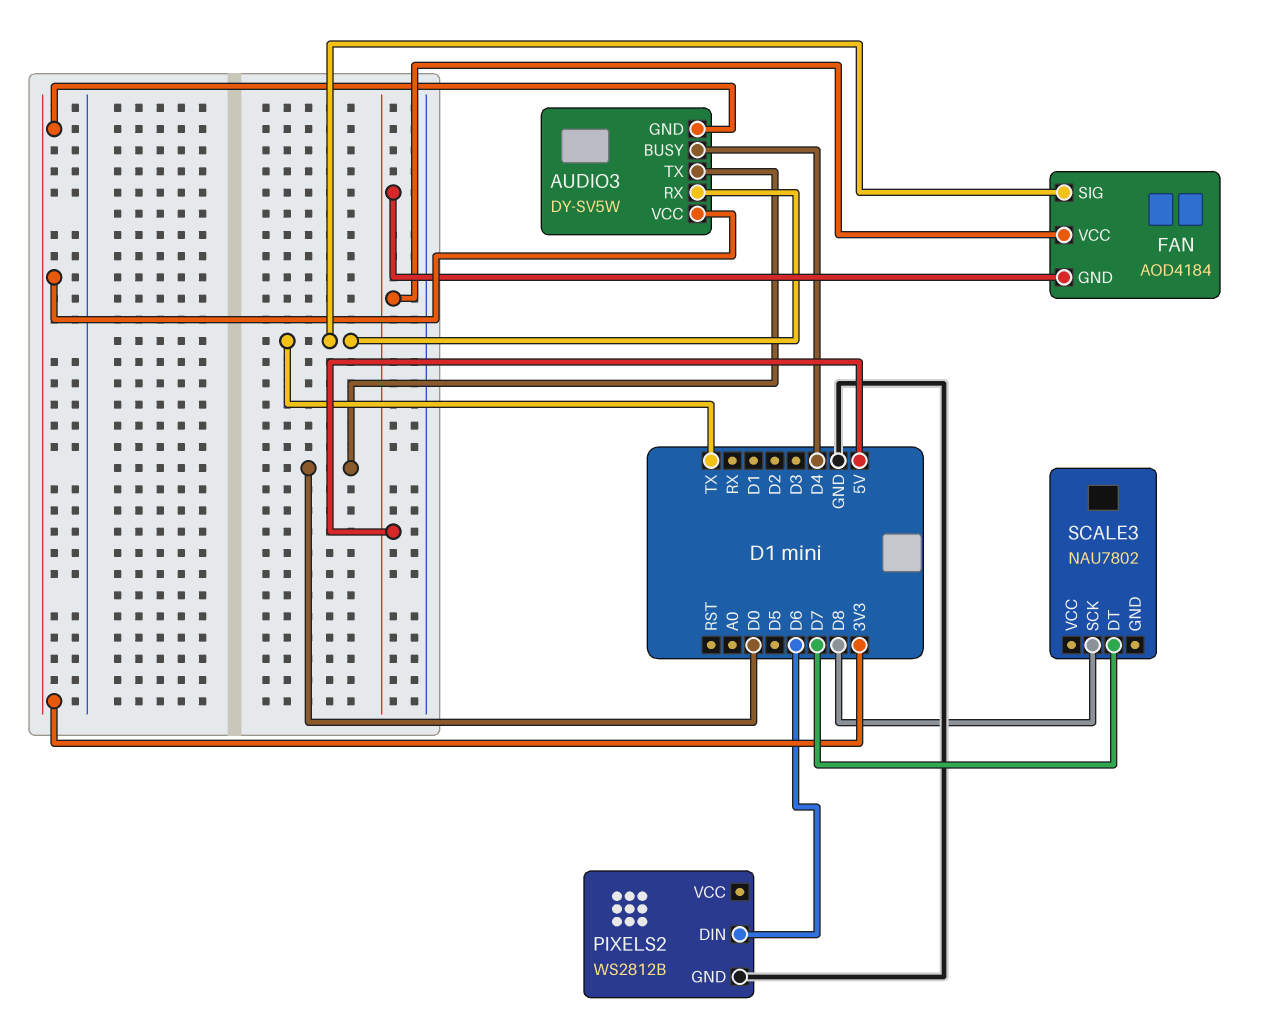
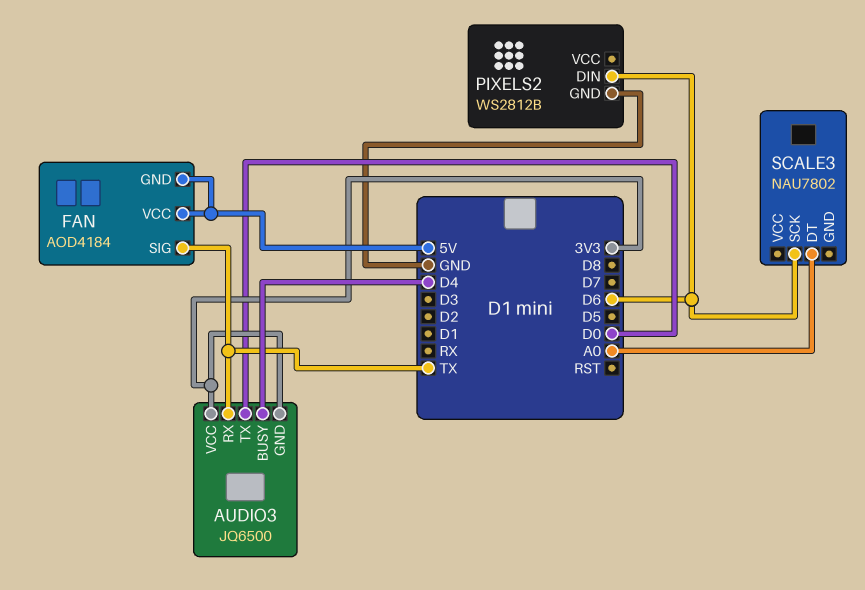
AUDIO3: DY-SV5W -> JQ6500
SCALE3 pin DT: D7 -> A0
SCALE3 pin SCK: D8 -> D6

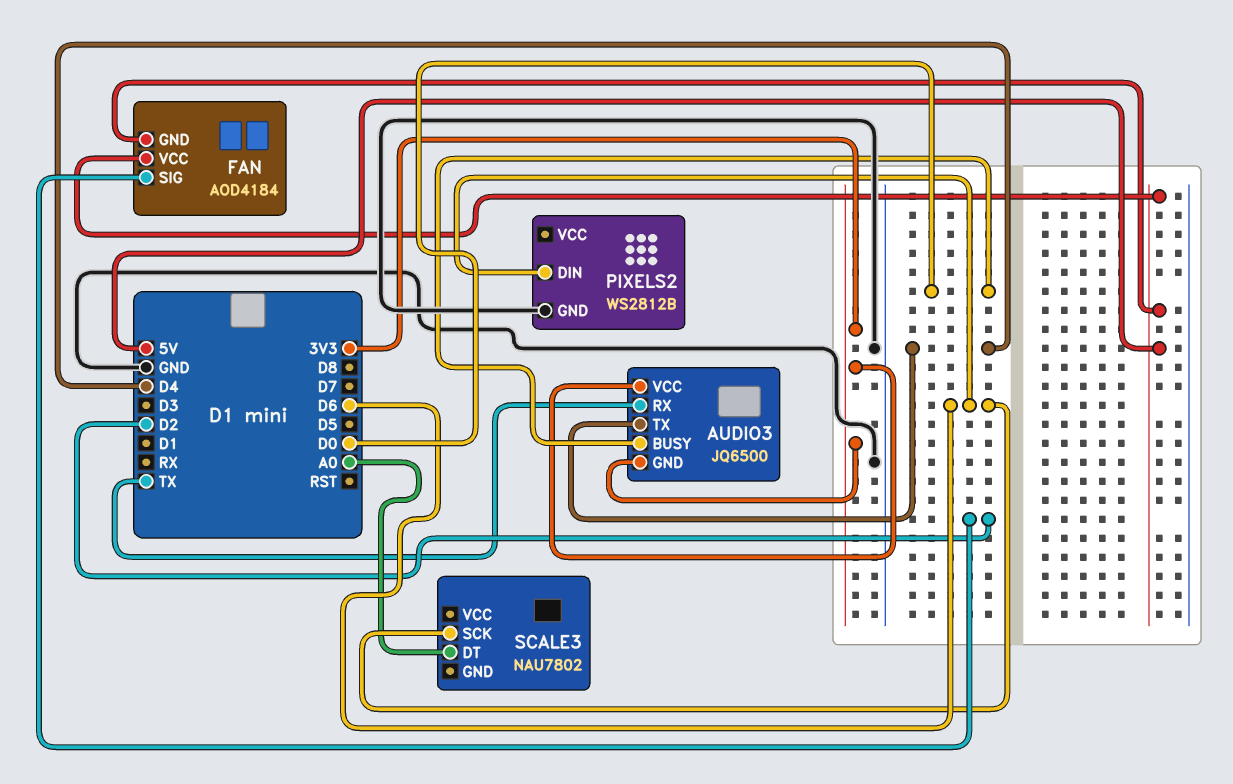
AUDIO3 pin BUSY: D4 -> D0
AUDIO3 pin TX: D0 -> D4
FAN pin SIG: TX -> D2

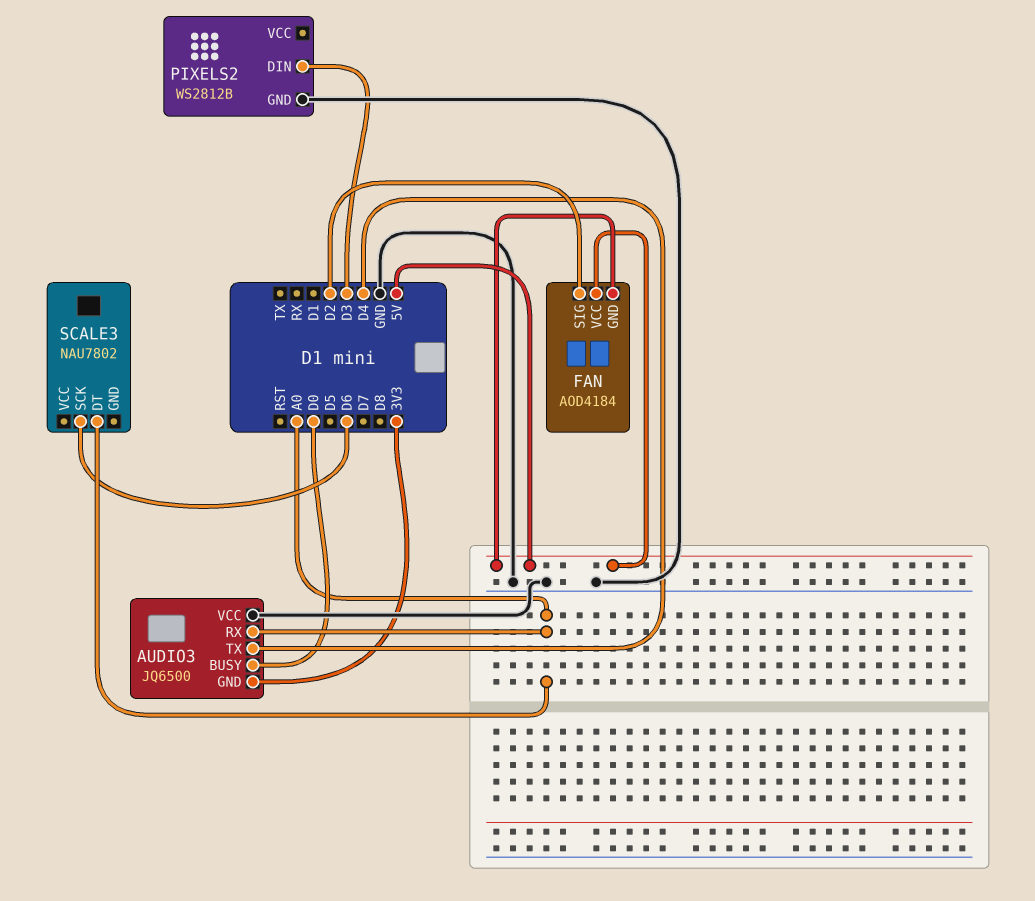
AUDIO3 pin RX: TX -> A0
AUDIO3 pin VCC: 3V3 -> GND
PIXELS2 pin DIN: D6 -> D3

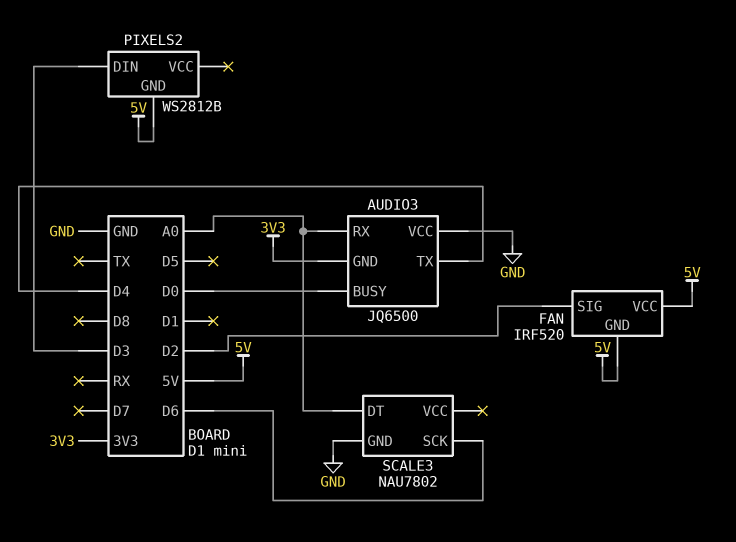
FAN: AOD4184 -> IRF520
PIXELS2 pin GND: GND -> 5V
SCALE3 pin GND: none -> GND

